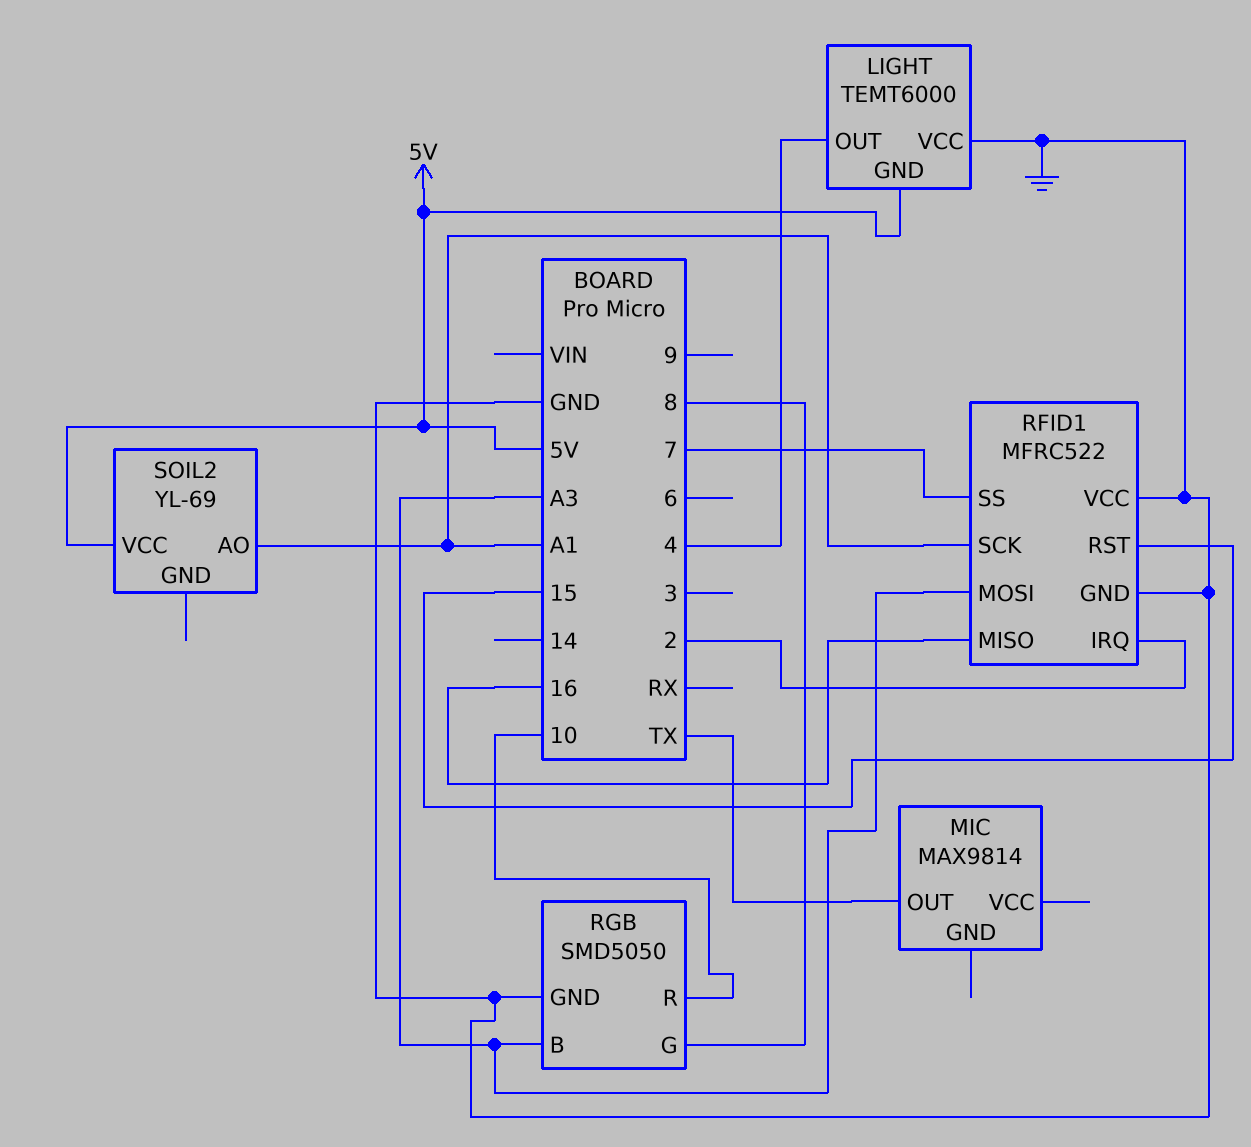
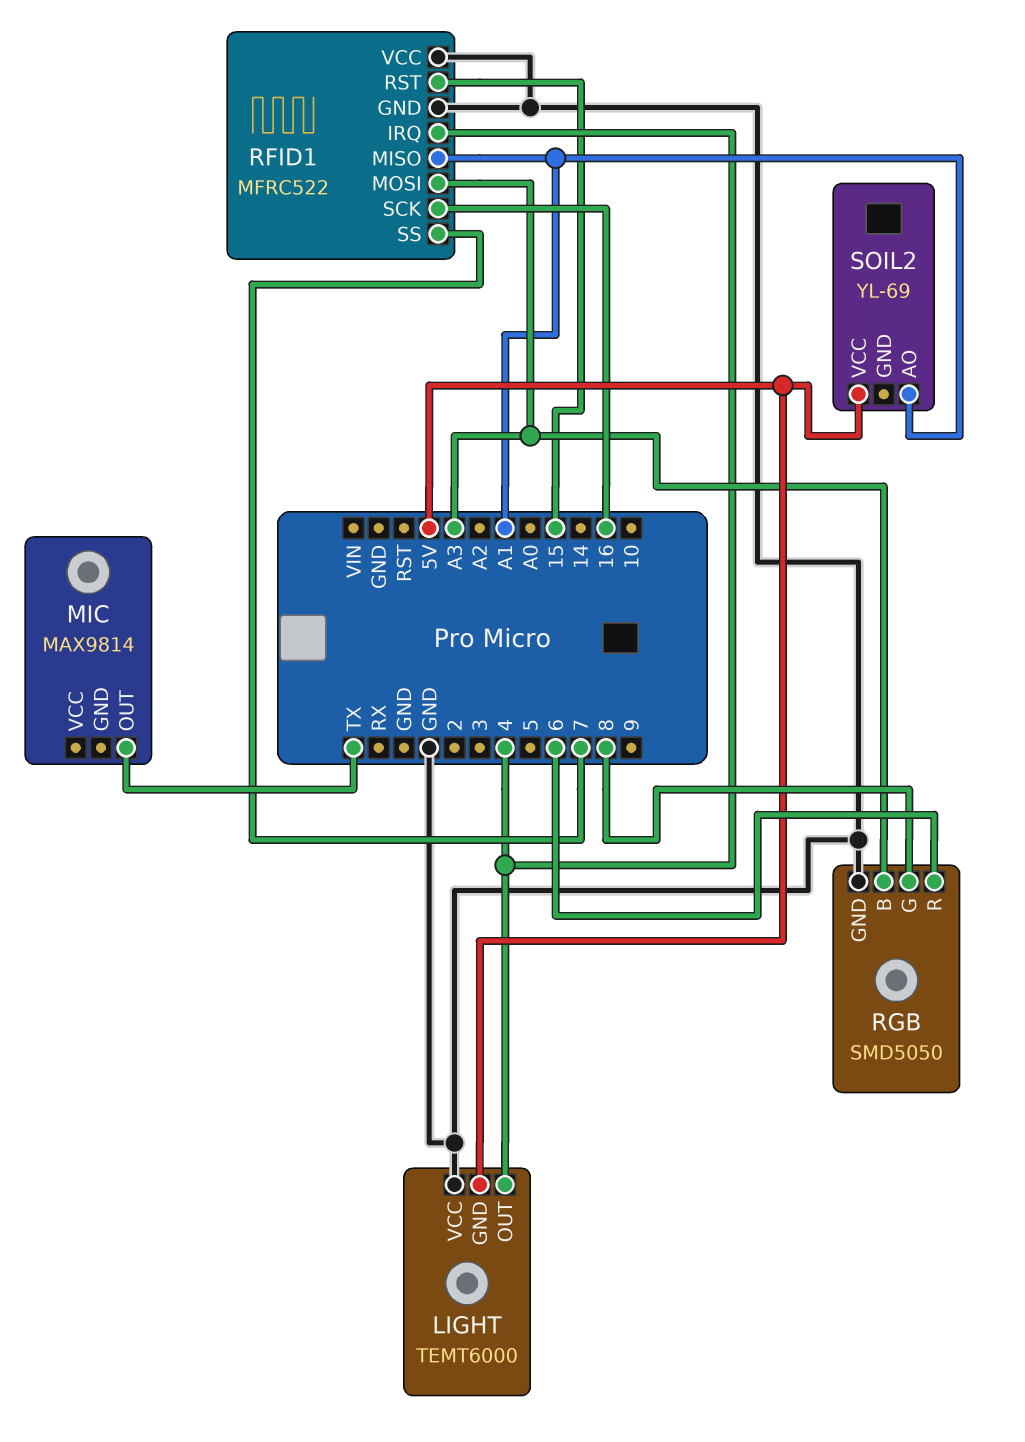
RFID1 pin IRQ: 2 -> 4
RFID1 pin MISO: 16 -> A1
RFID1 pin SCK: A1 -> 16
RGB pin R: 10 -> 6

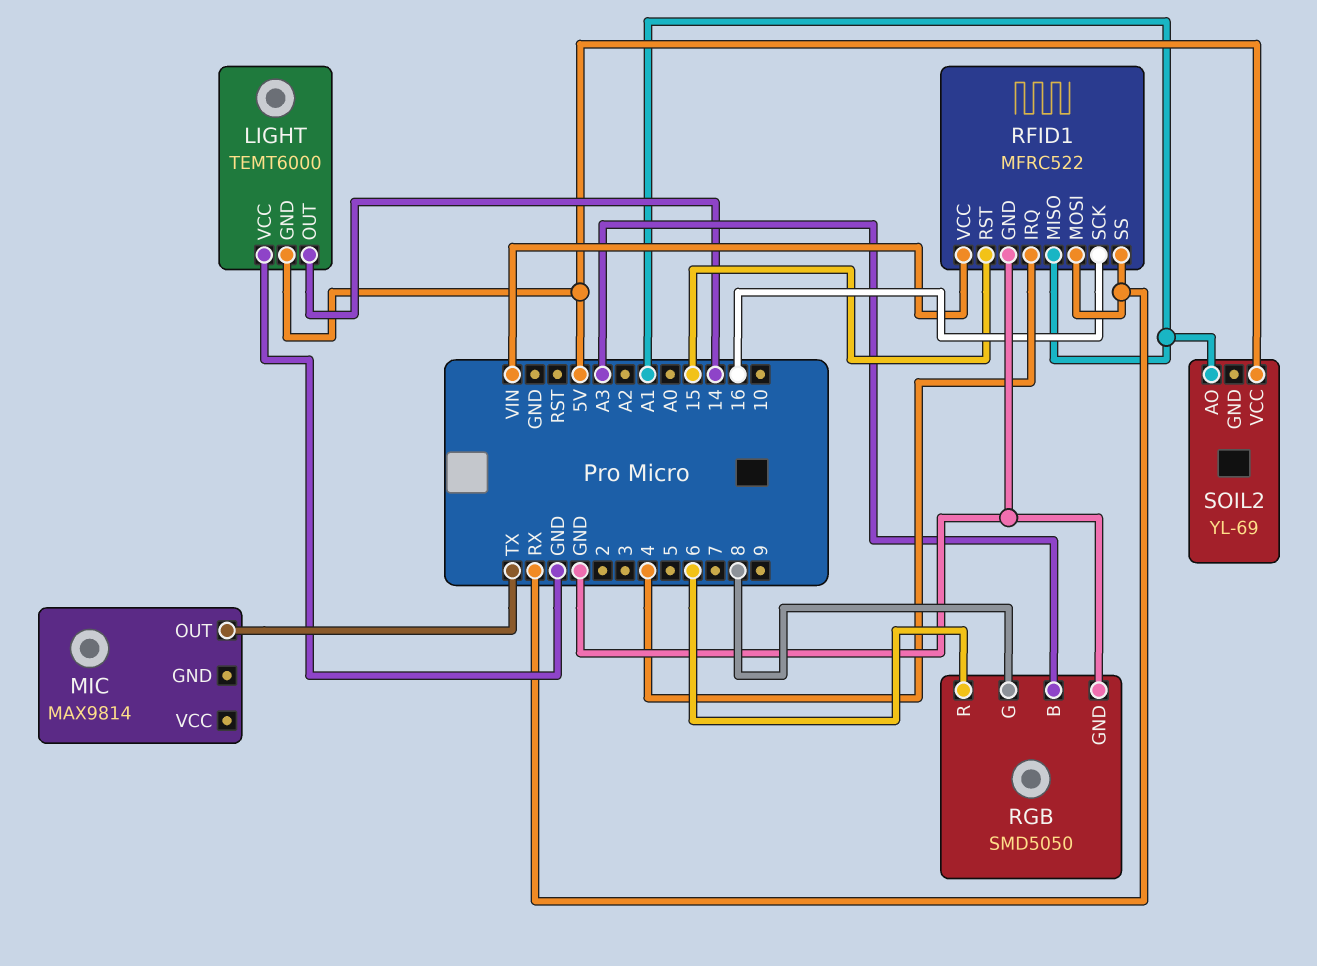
LIGHT pin OUT: 4 -> 14
RFID1 pin MOSI: A3 -> RX
RFID1 pin SS: 7 -> RX
RFID1 pin VCC: GND -> VIN

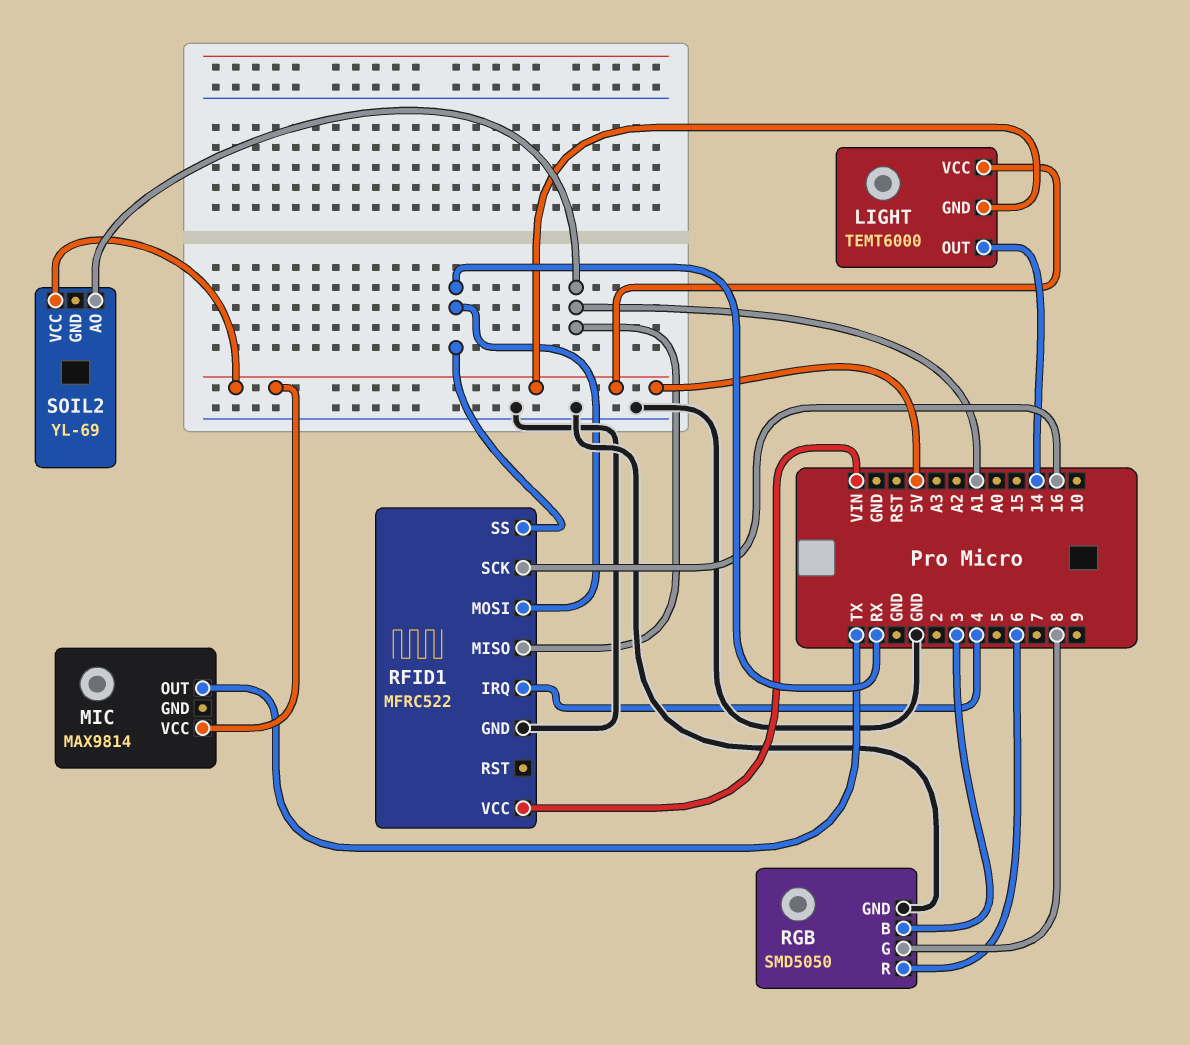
LIGHT pin VCC: GND -> 5V
MIC pin VCC: none -> 5V
RFID1 pin RST: 15 -> none
RGB pin B: A3 -> 3

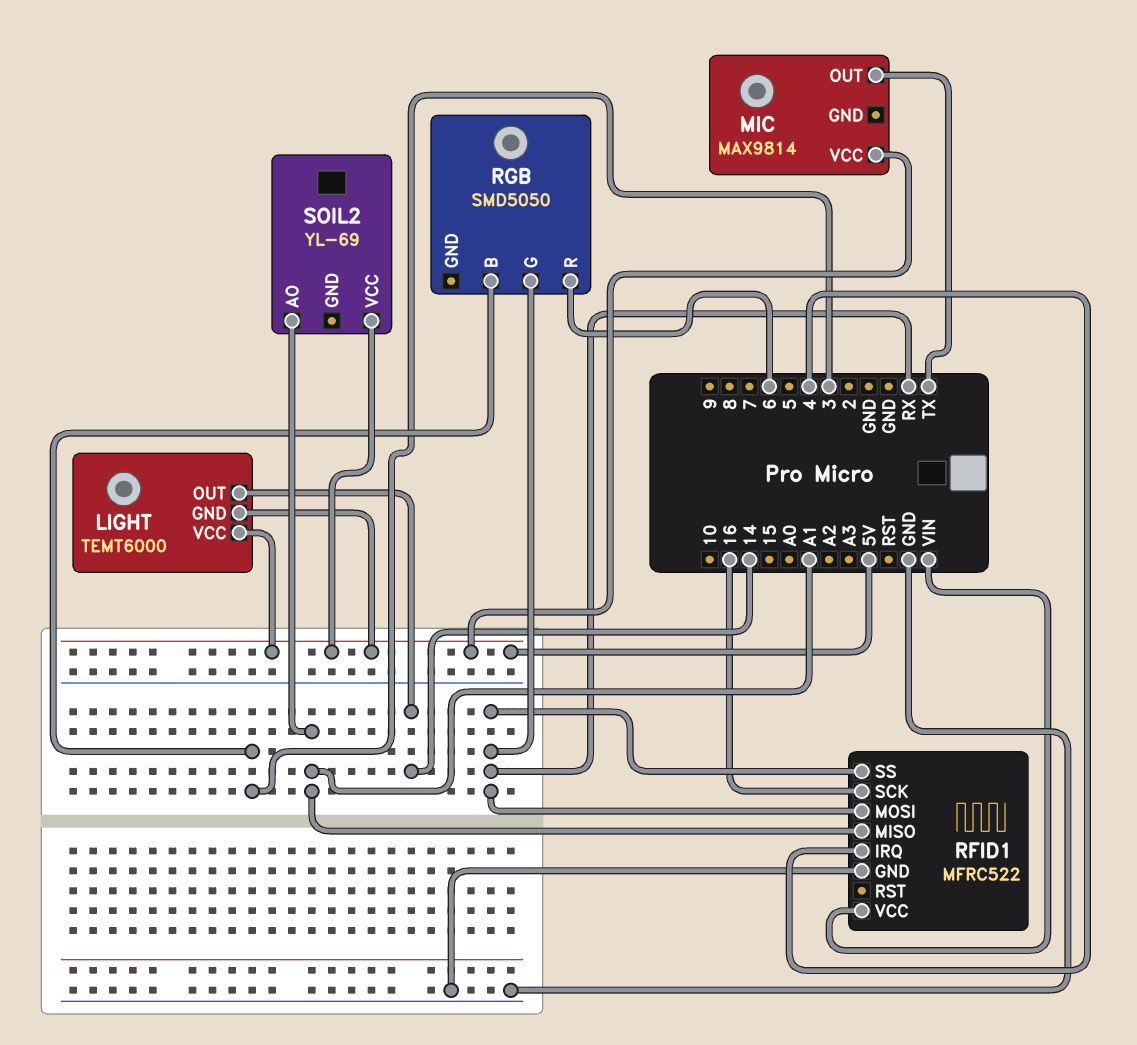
RGB pin G: 8 -> RX
RGB pin GND: GND -> none

